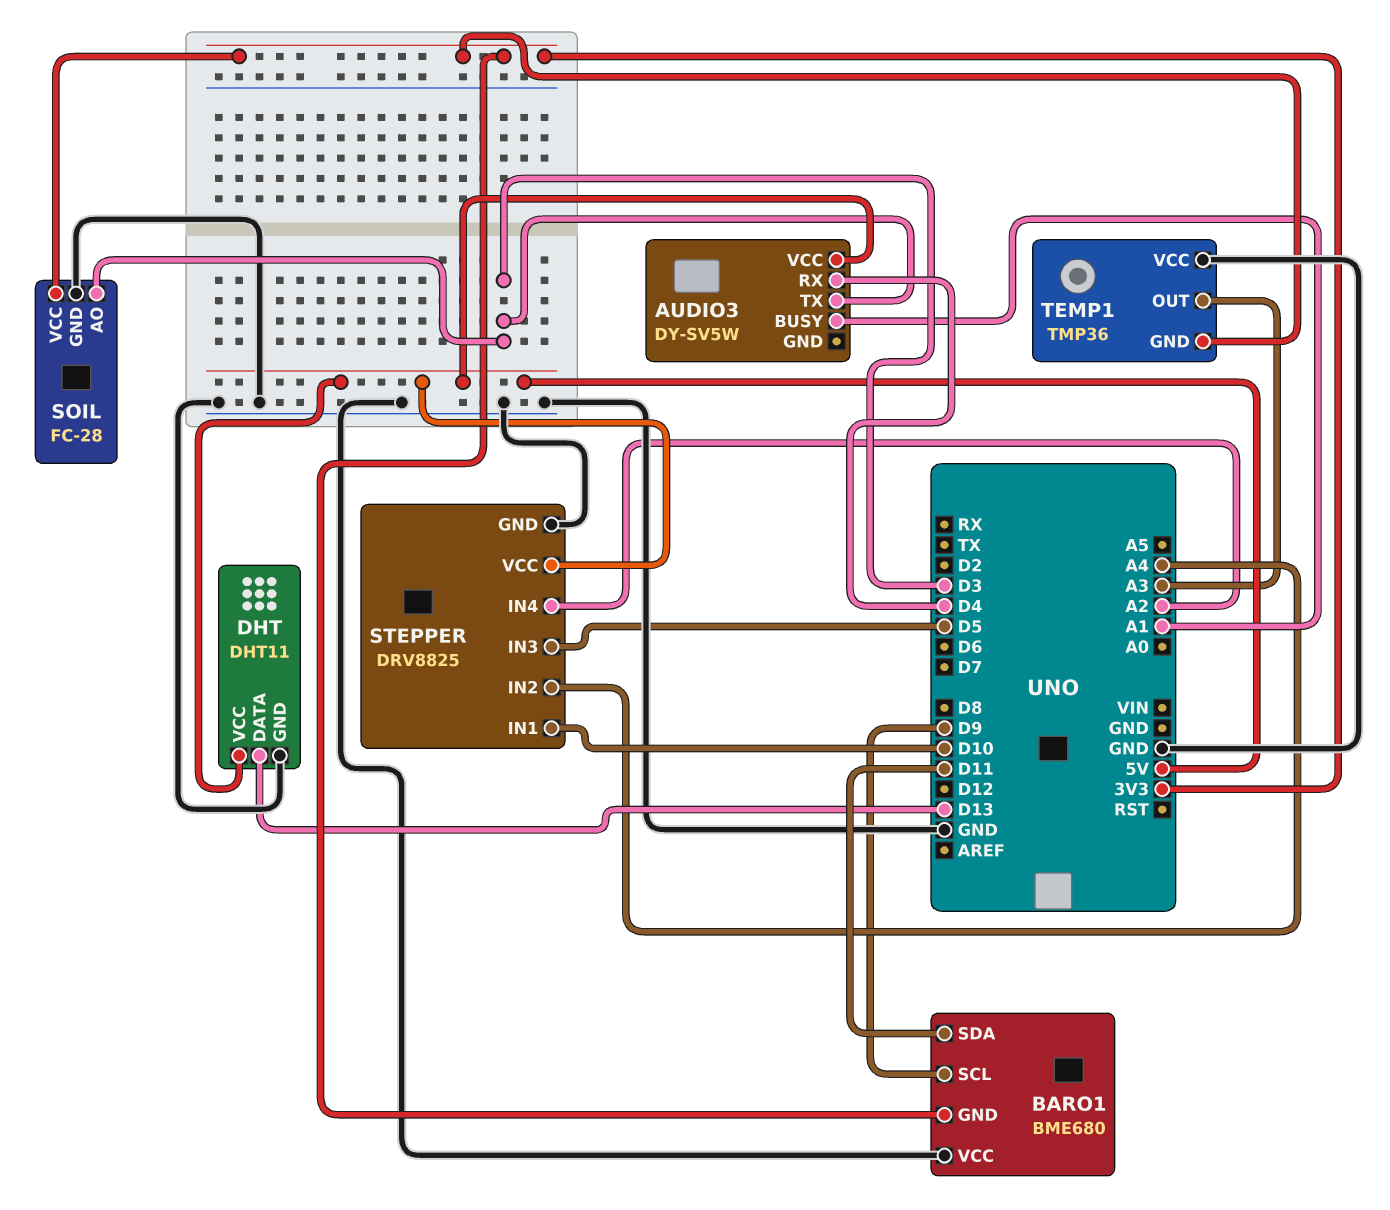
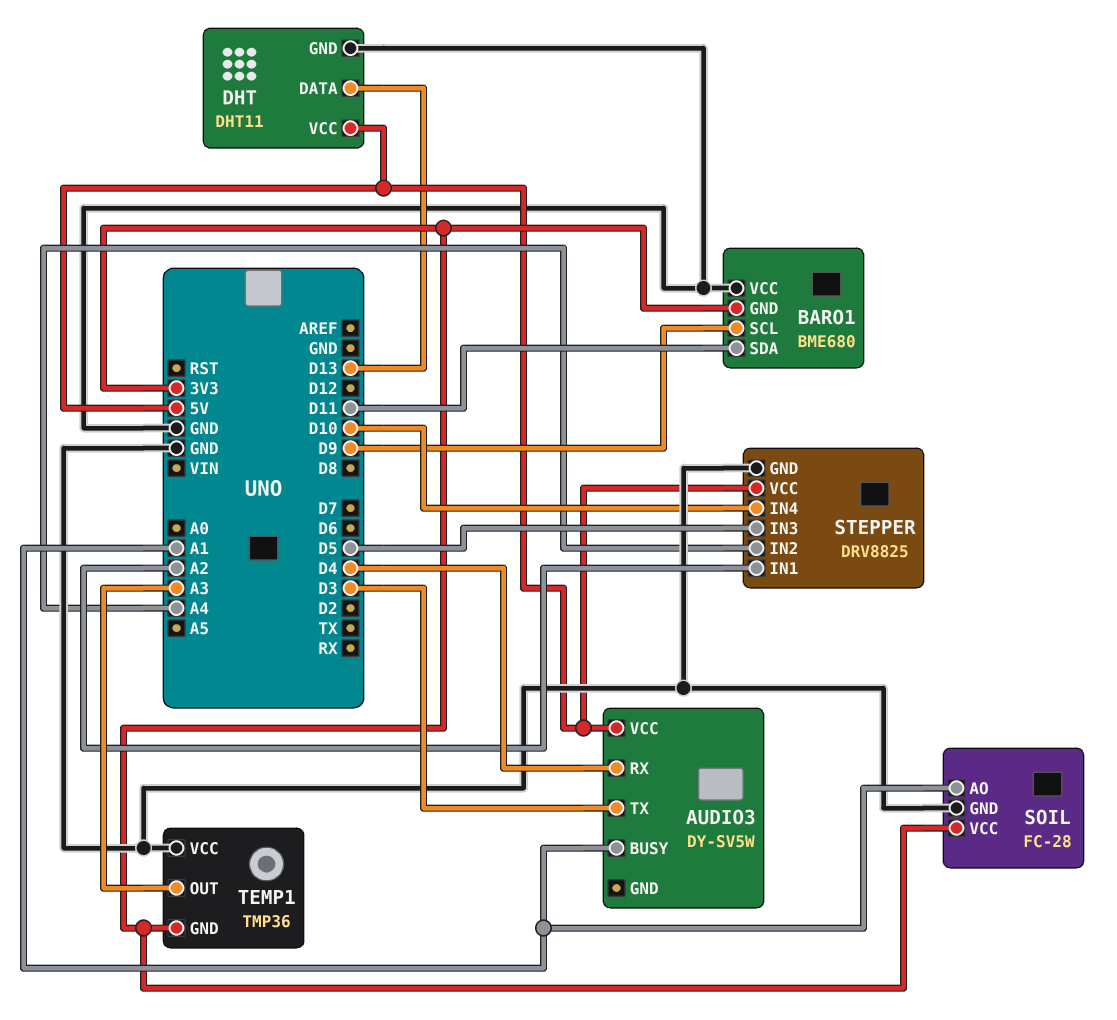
SOIL pin AO: D3 -> A1
STEPPER pin IN1: D10 -> A2
STEPPER pin IN4: A2 -> D10

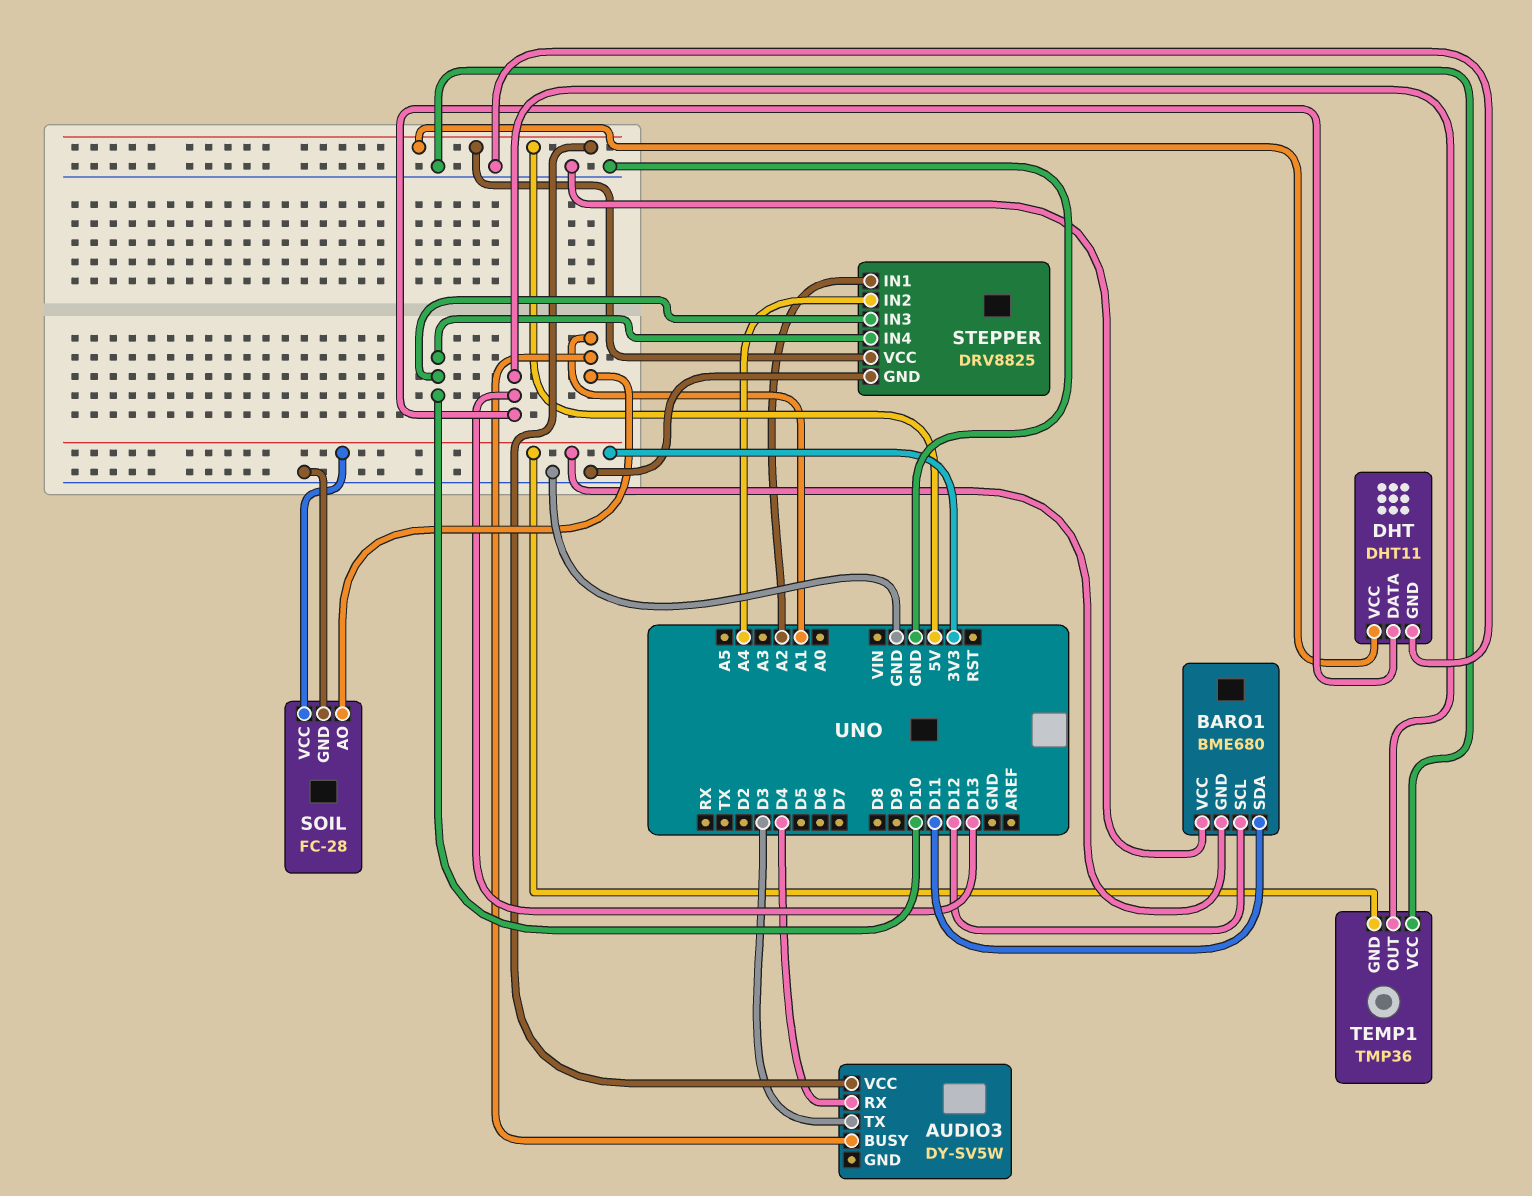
BARO1 pin SCL: D9 -> D12
STEPPER pin IN3: D5 -> D10
TEMP1 pin OUT: A3 -> D13

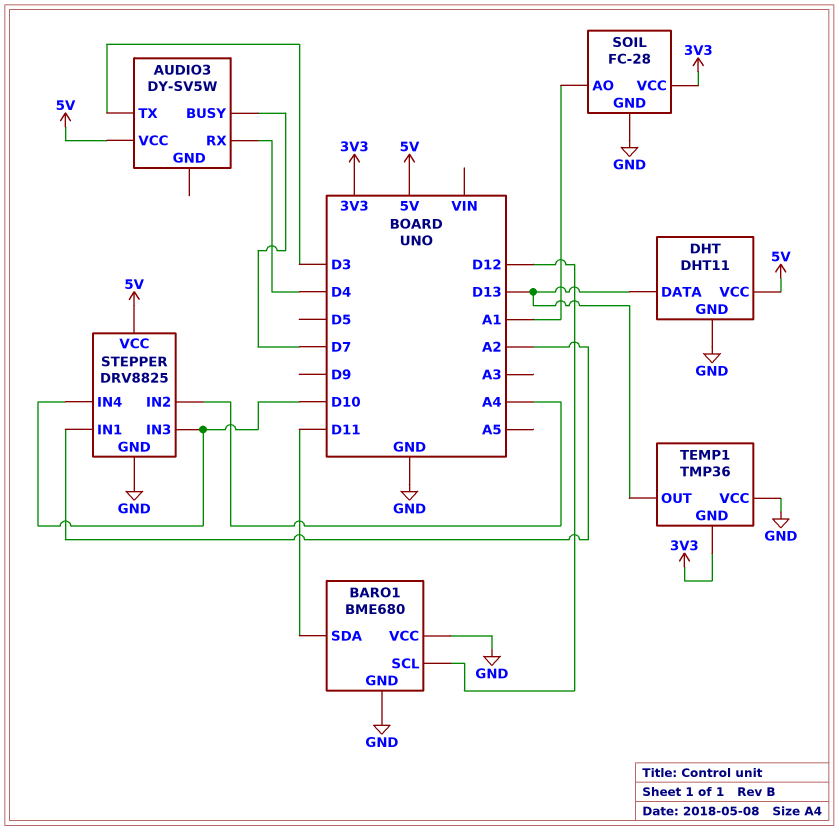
AUDIO3 pin BUSY: A1 -> D7
BARO1 pin GND: 3V3 -> GND

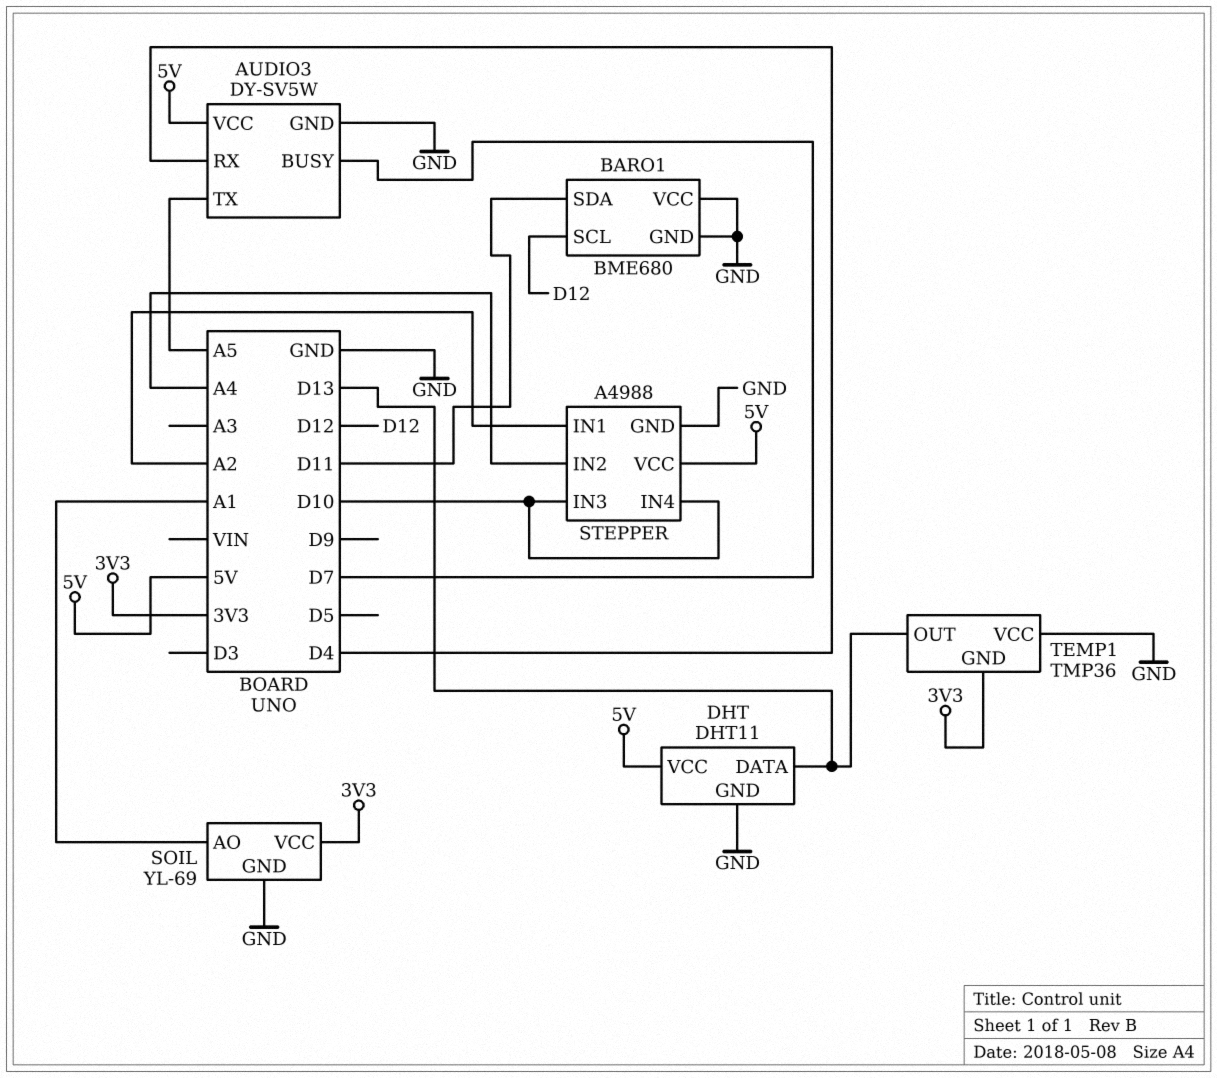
AUDIO3 pin GND: none -> GND
AUDIO3 pin TX: D3 -> A5
SOIL: FC-28 -> YL-69
STEPPER: DRV8825 -> A4988

